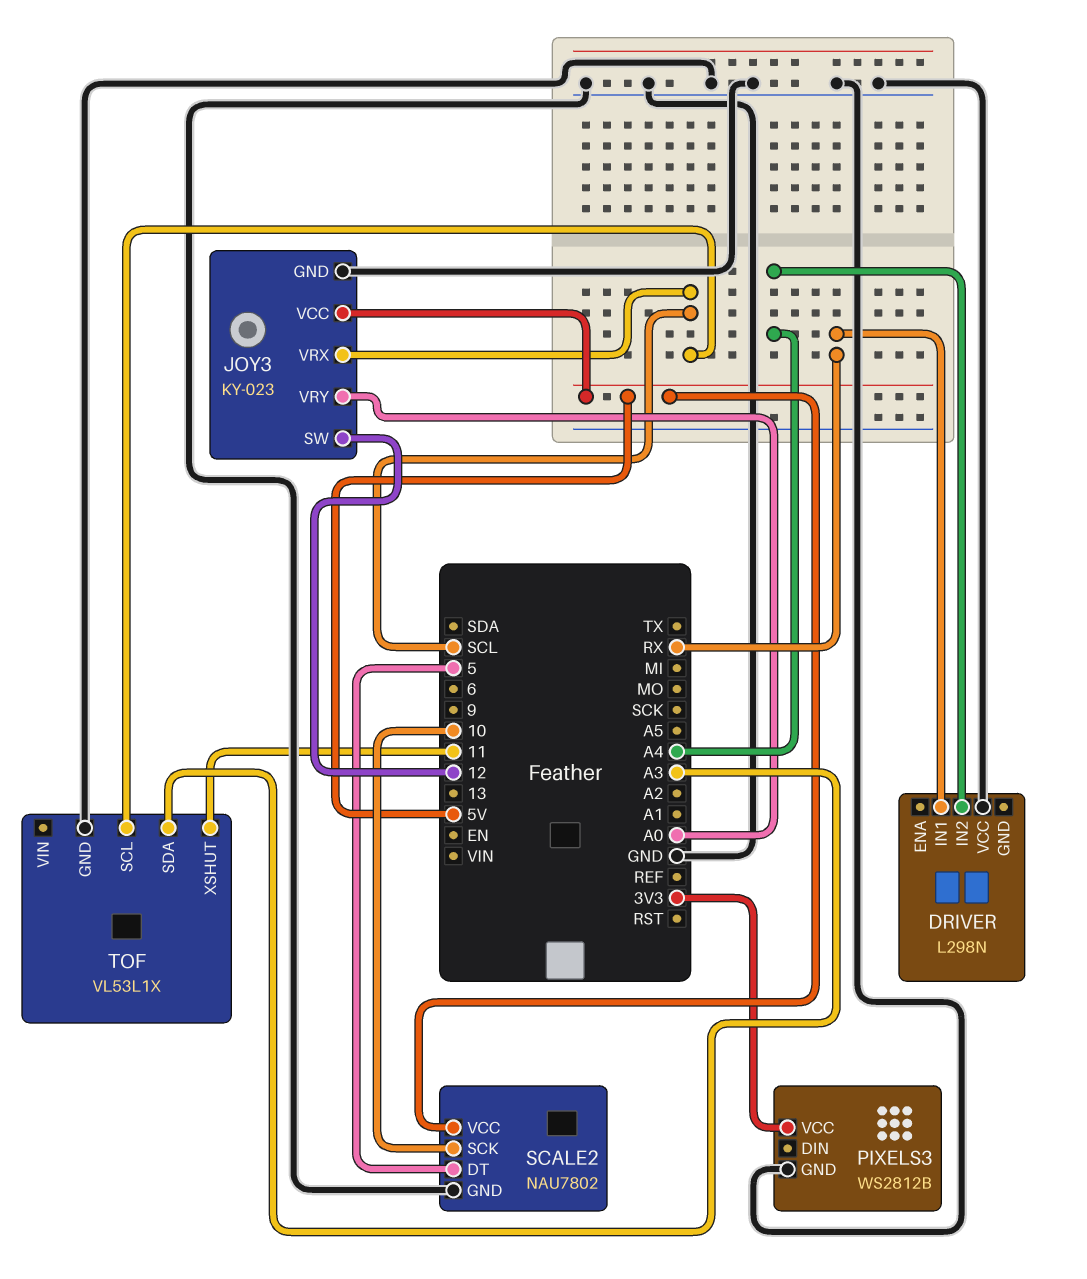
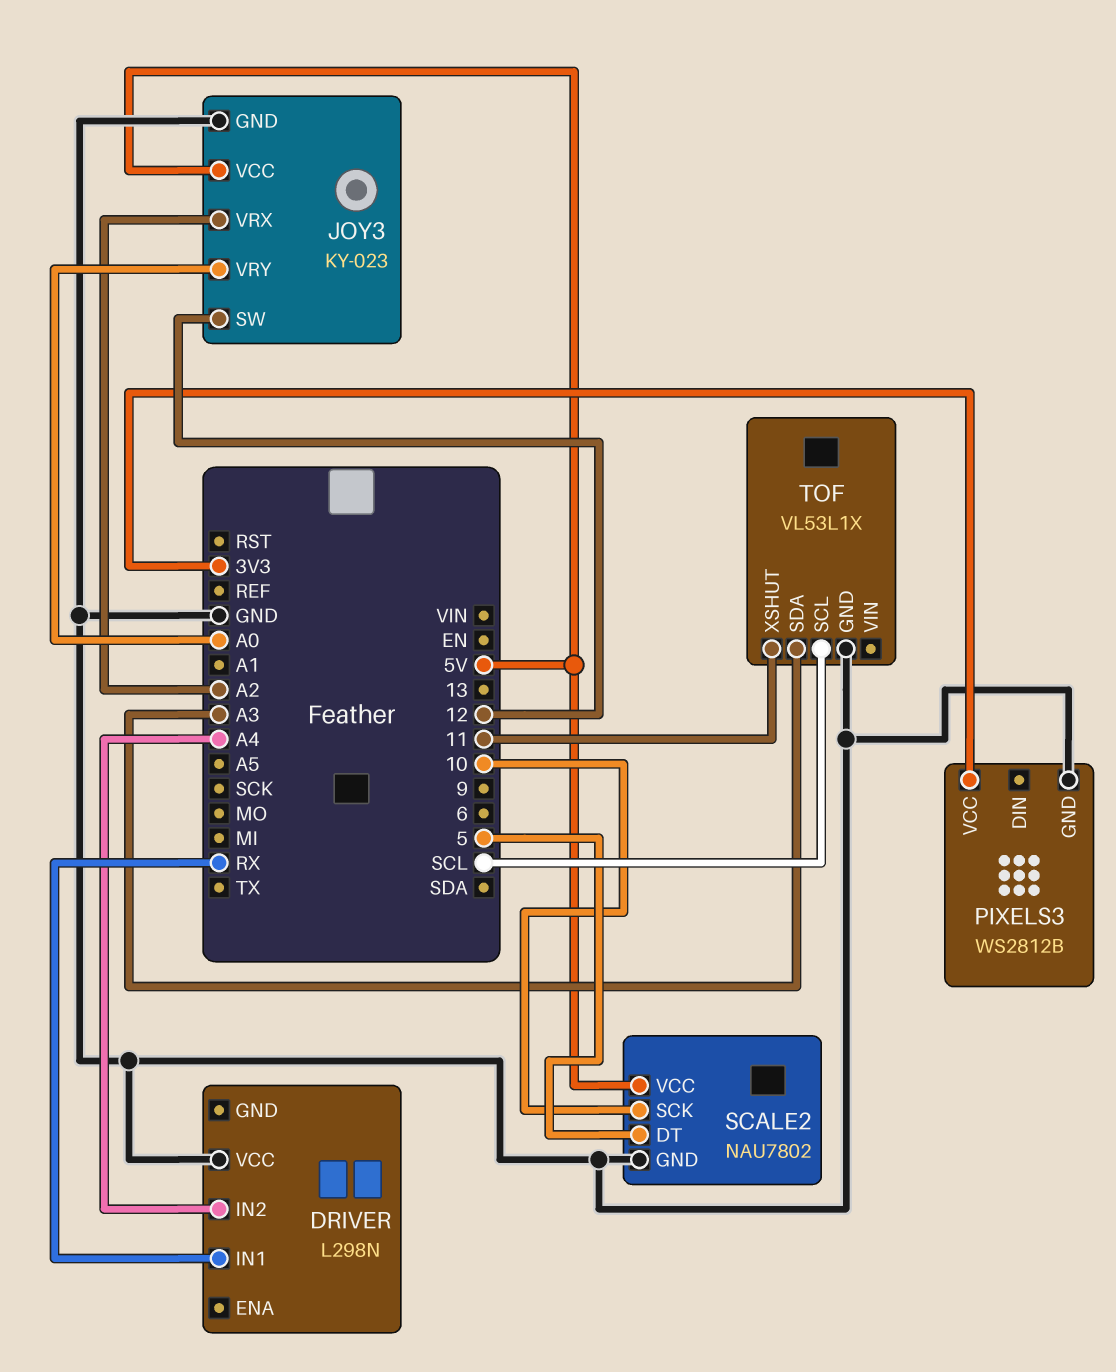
JOY3 pin VRX: SCL -> A2

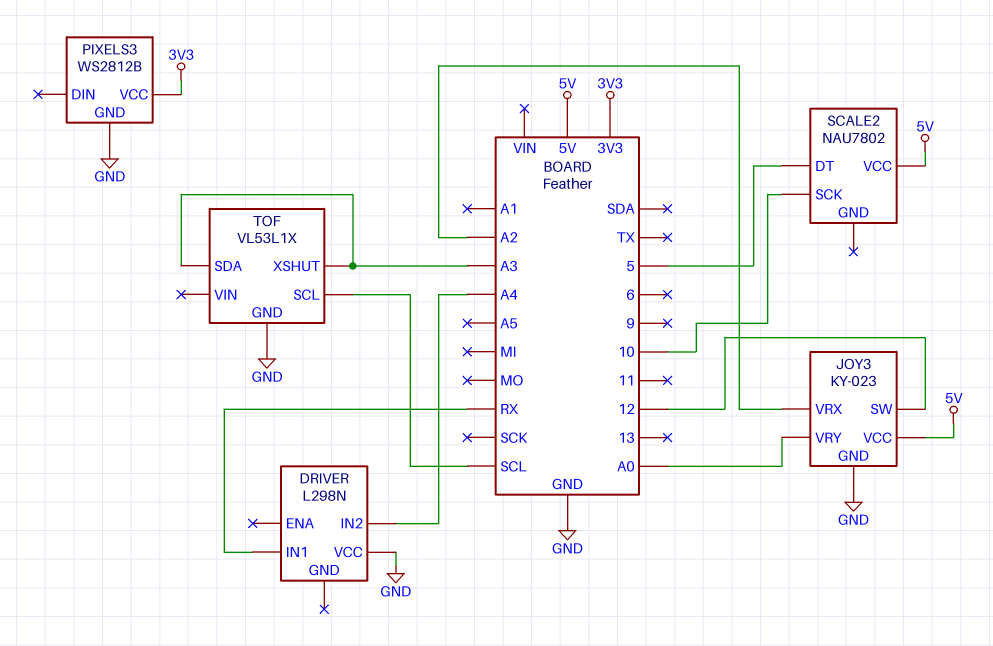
SCALE2 pin GND: GND -> none
TOF pin XSHUT: 11 -> A3

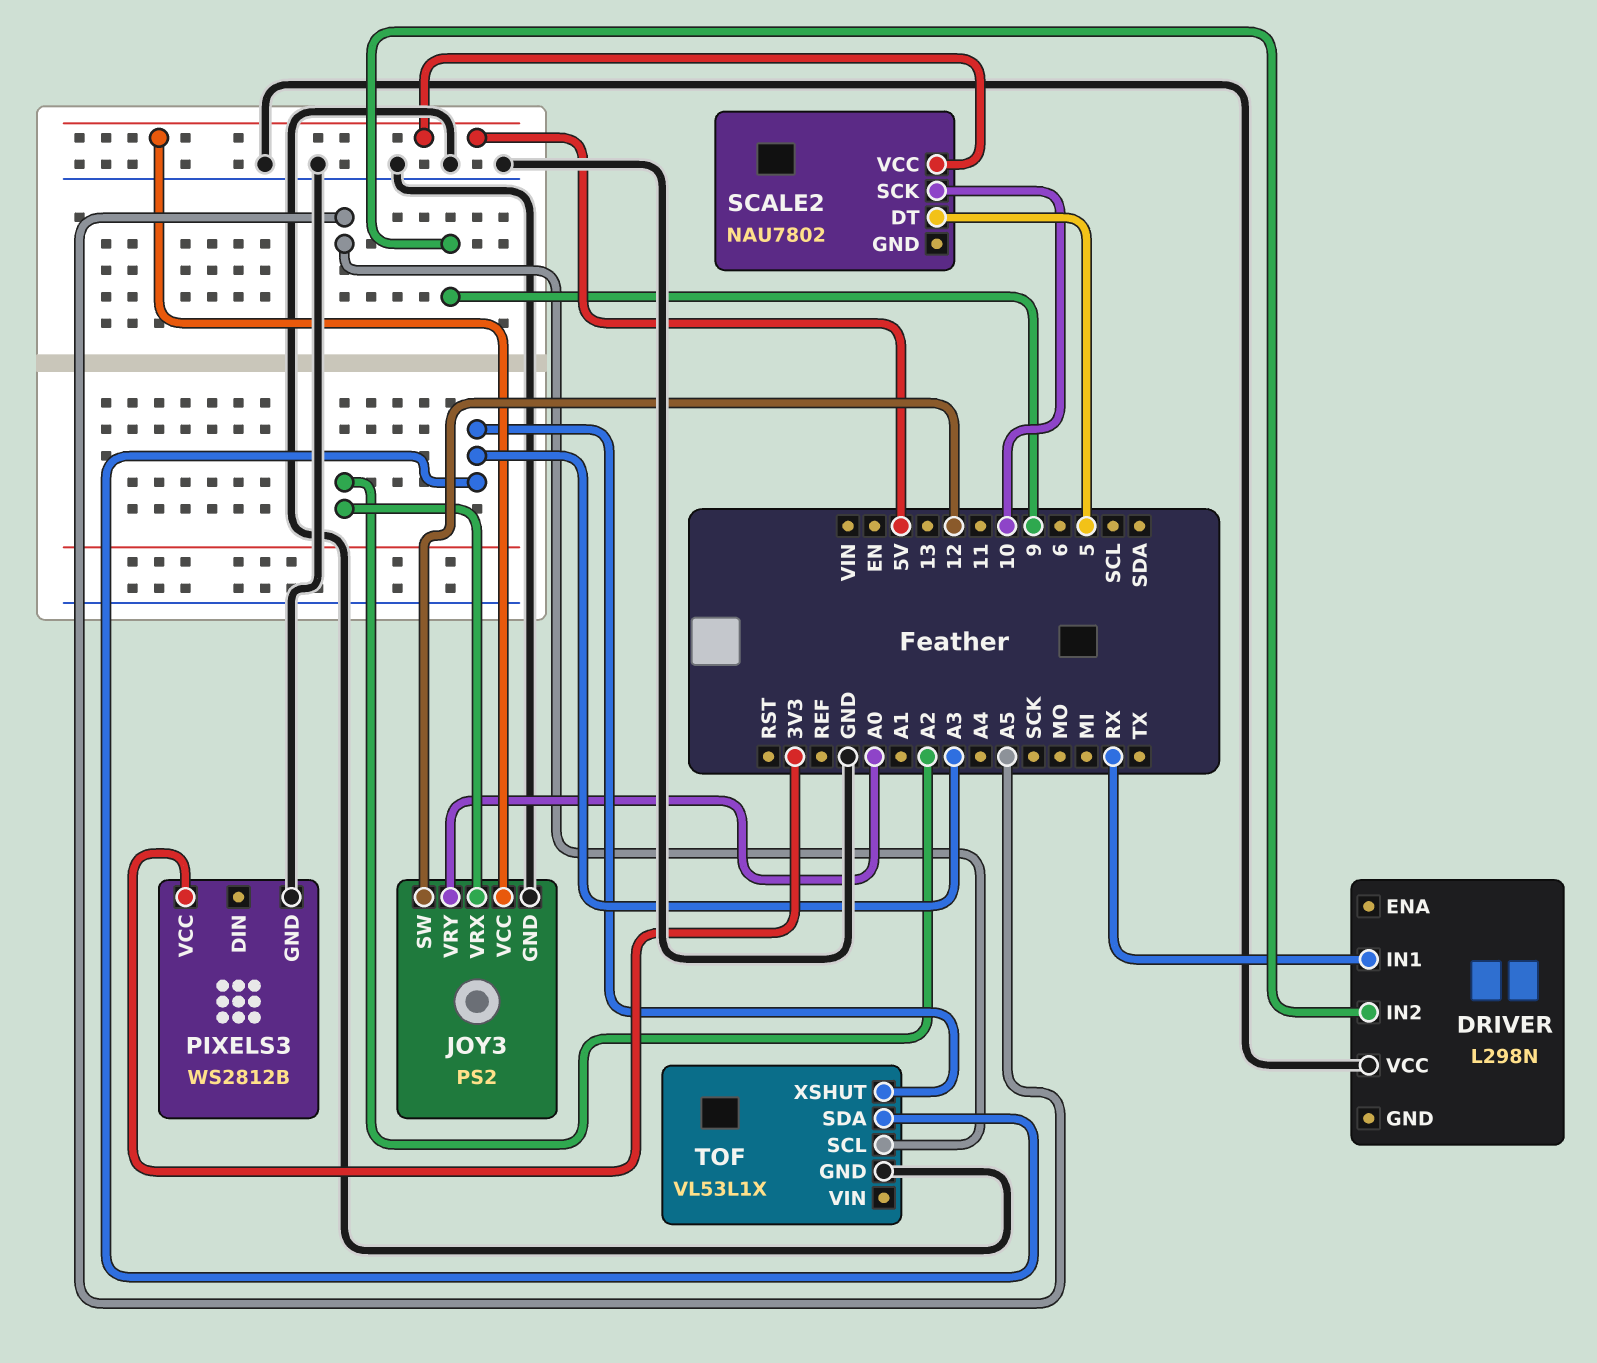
DRIVER pin IN2: A4 -> 9
JOY3: KY-023 -> PS2
TOF pin SCL: SCL -> A5

